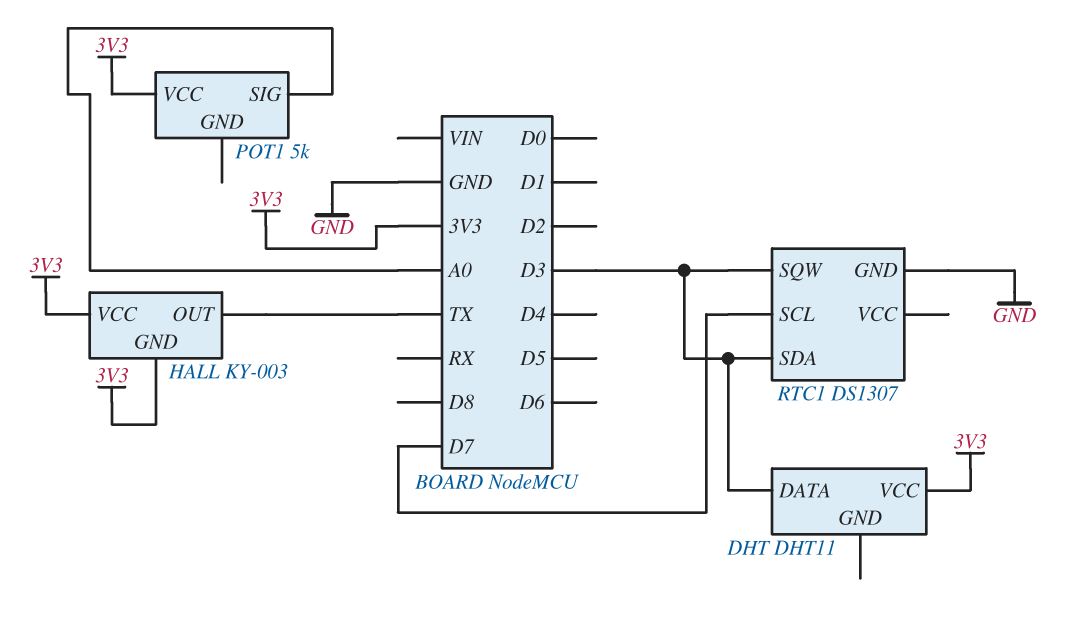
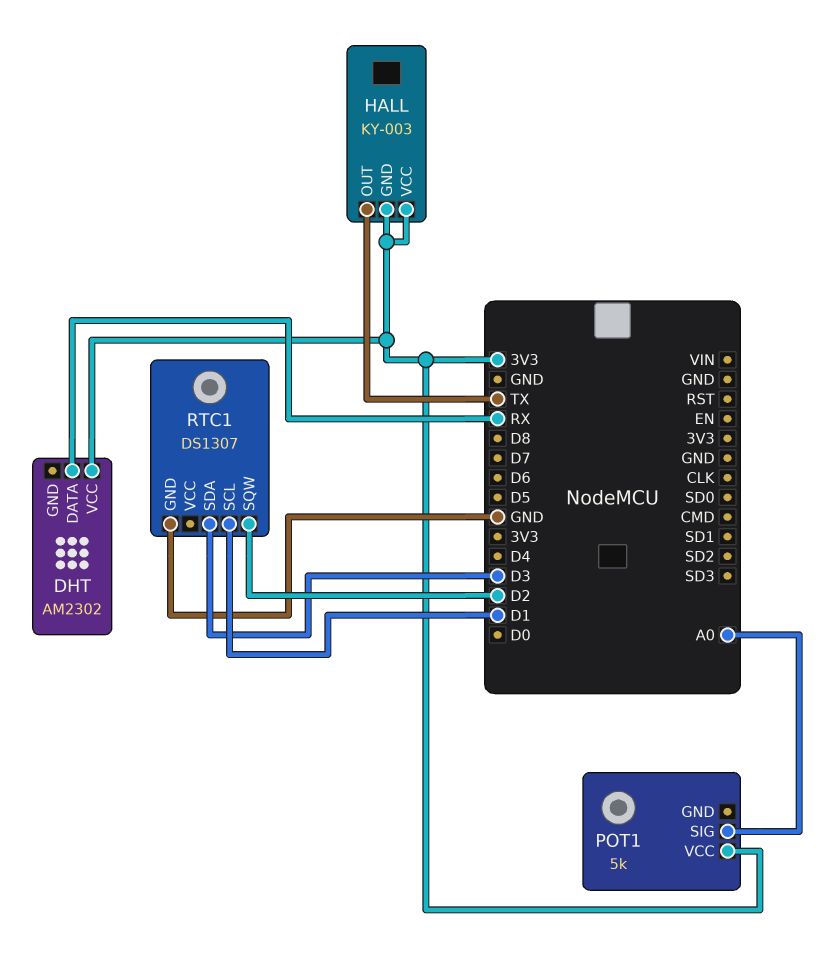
DHT: DHT11 -> AM2302
DHT pin DATA: D3 -> RX
RTC1 pin SCL: D7 -> D1
RTC1 pin SQW: D3 -> D2

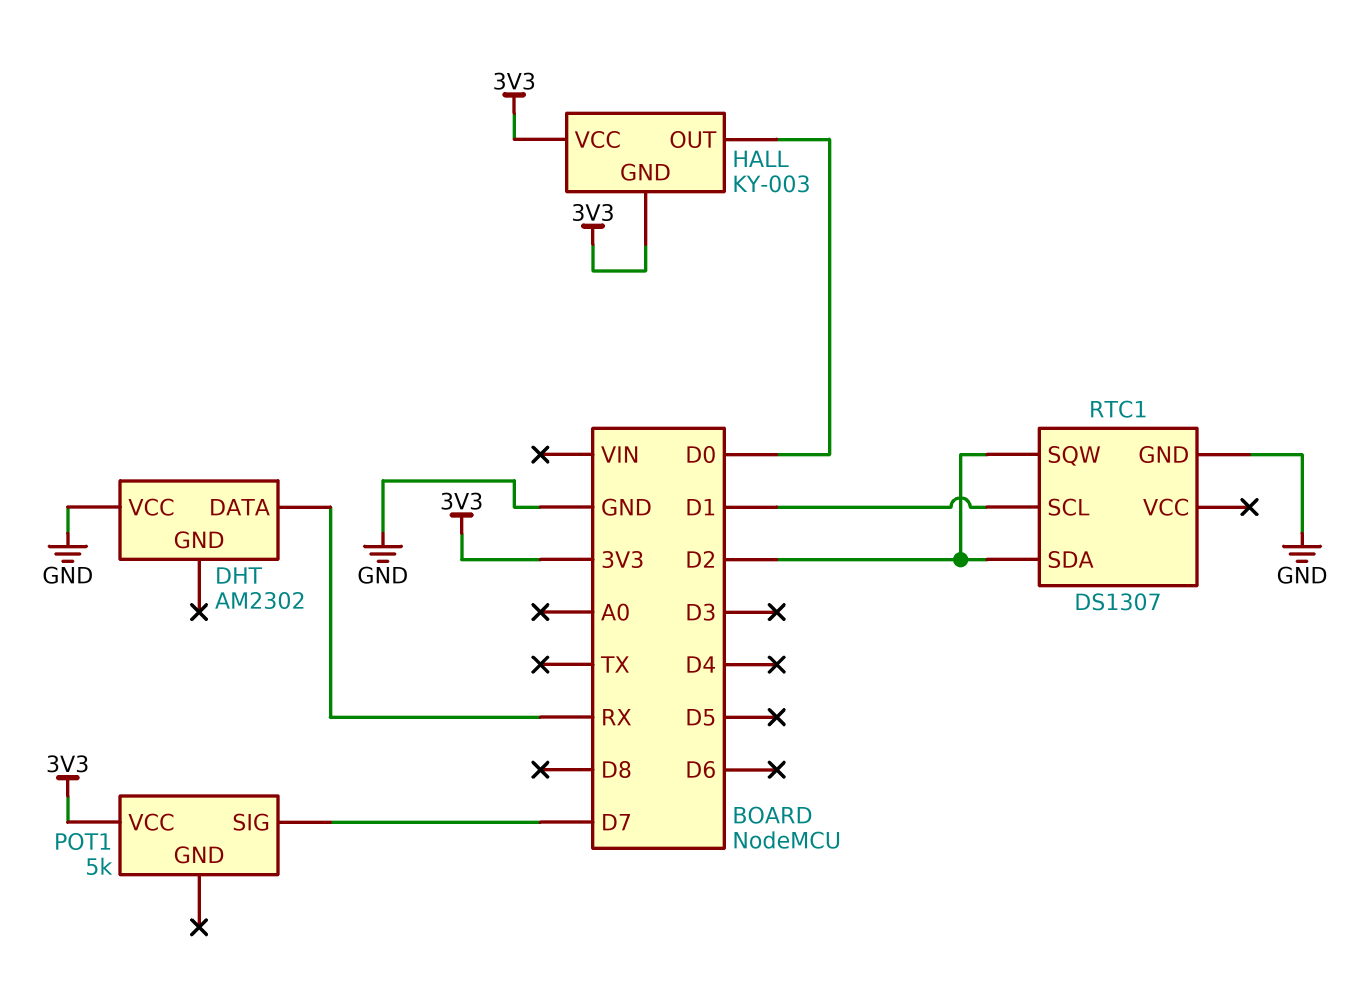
DHT pin VCC: 3V3 -> GND
HALL pin OUT: TX -> D0
POT1 pin SIG: A0 -> D7
RTC1 pin SDA: D3 -> D2

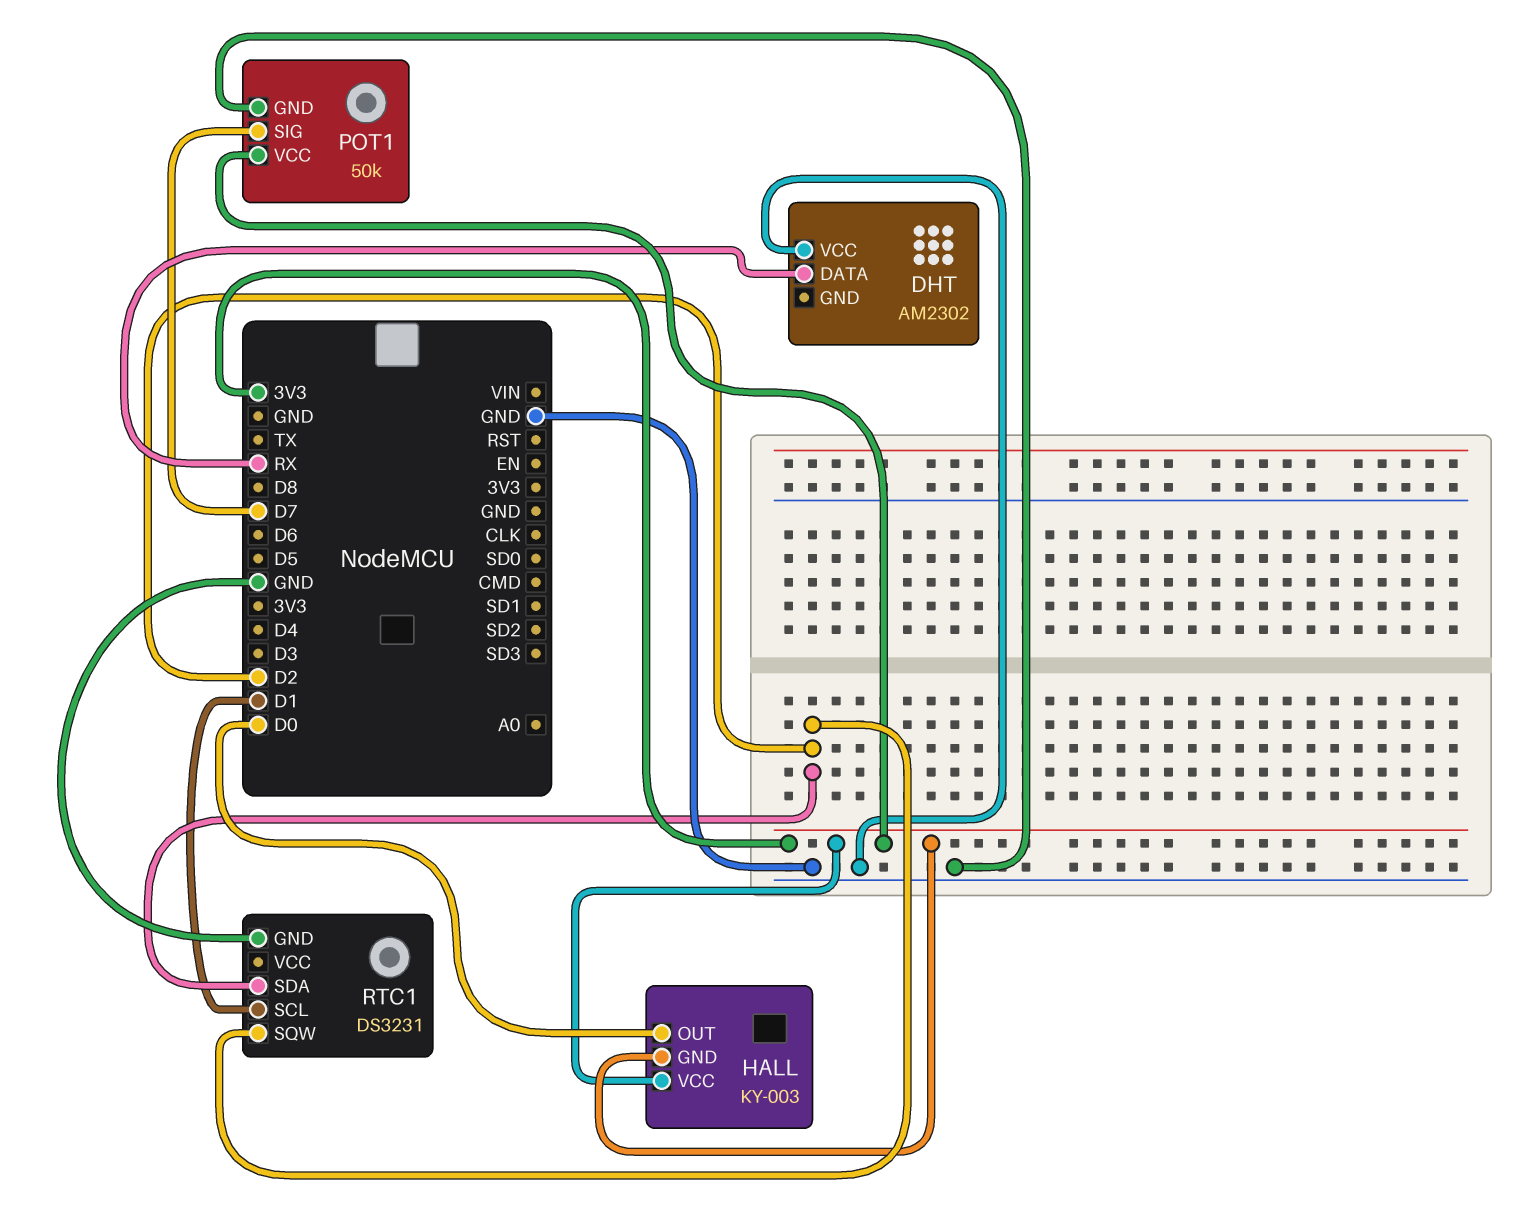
POT1: 5k -> 50k
POT1 pin GND: none -> GND
RTC1: DS1307 -> DS3231

